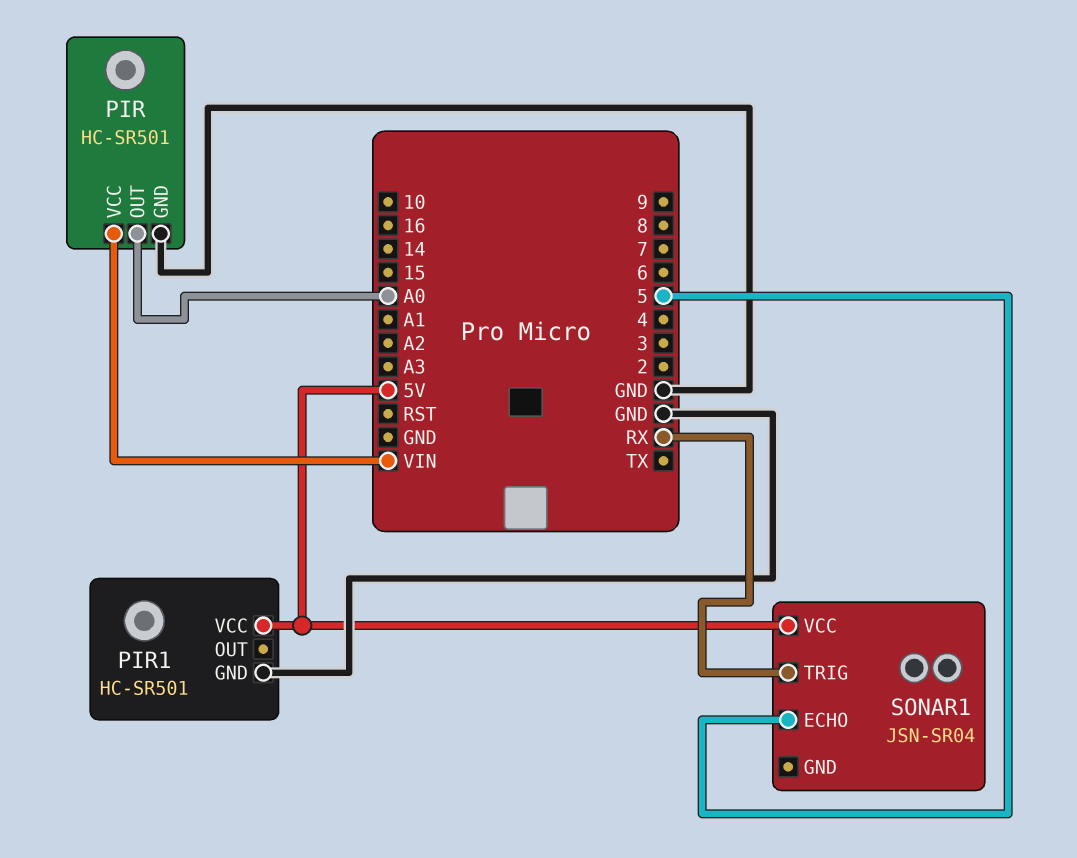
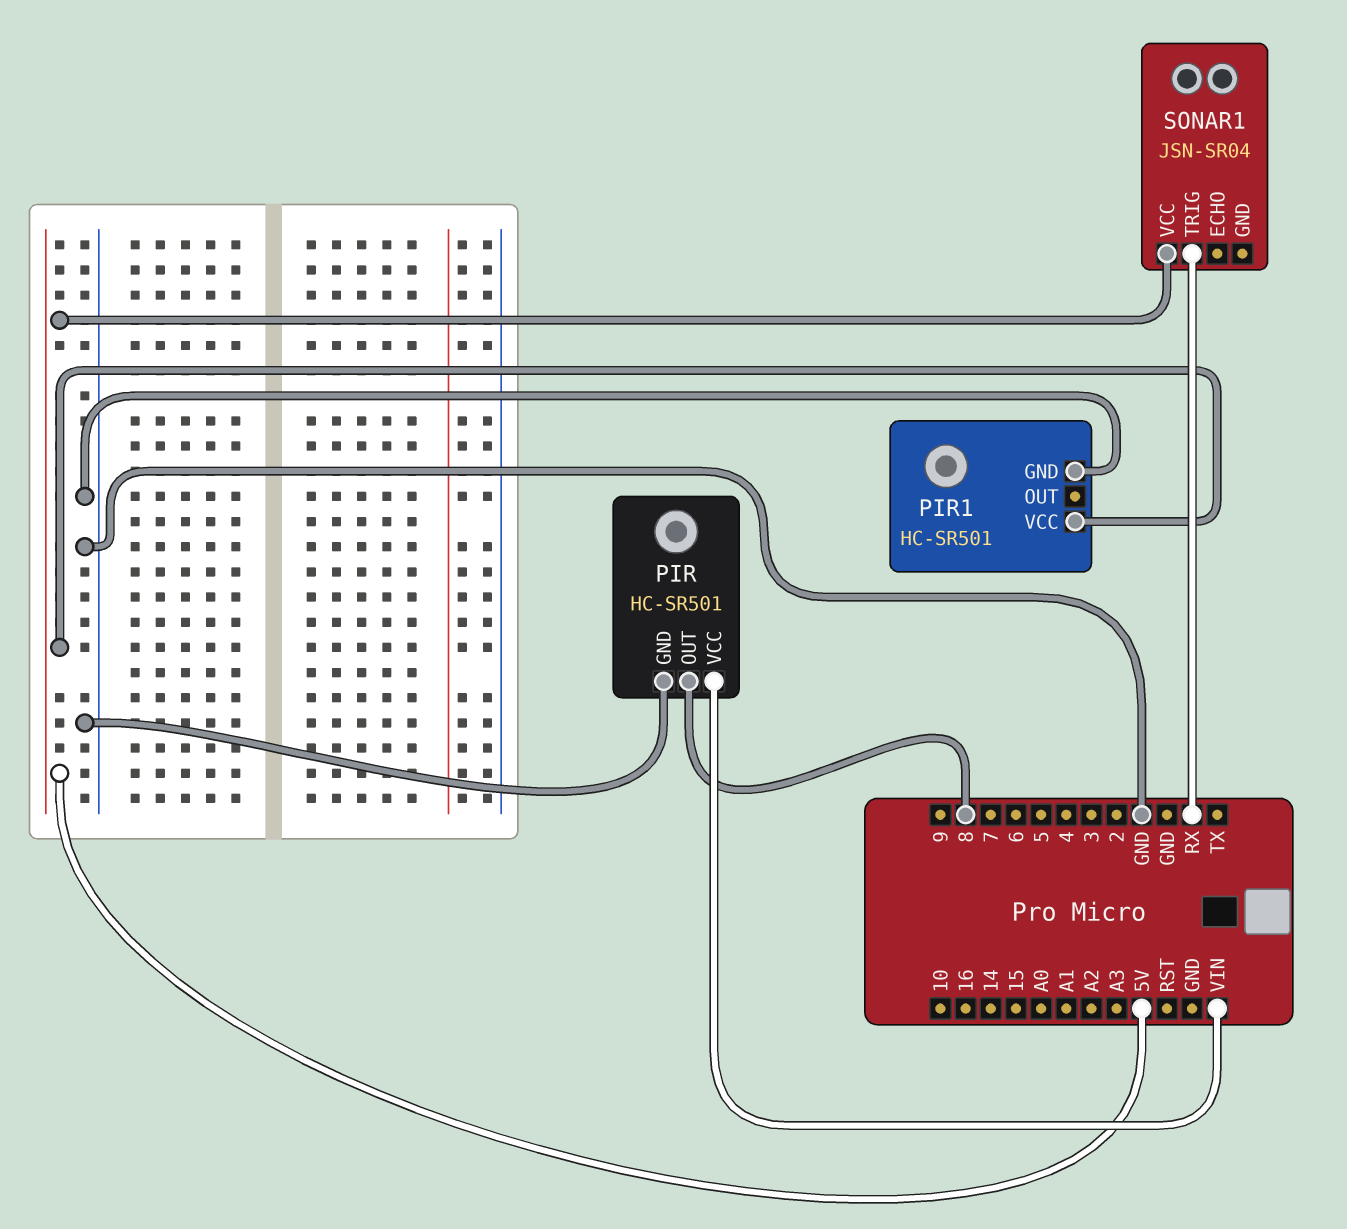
PIR pin OUT: A0 -> 8
SONAR1 pin ECHO: 5 -> none

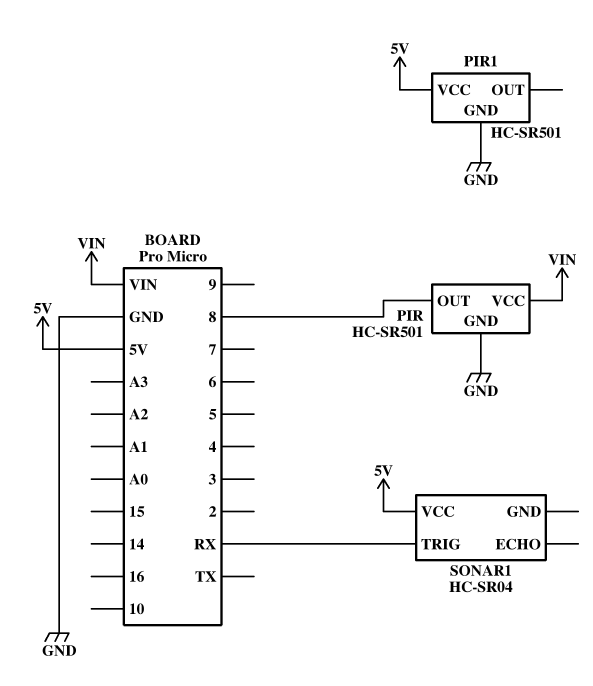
SONAR1: JSN-SR04 -> HC-SR04

